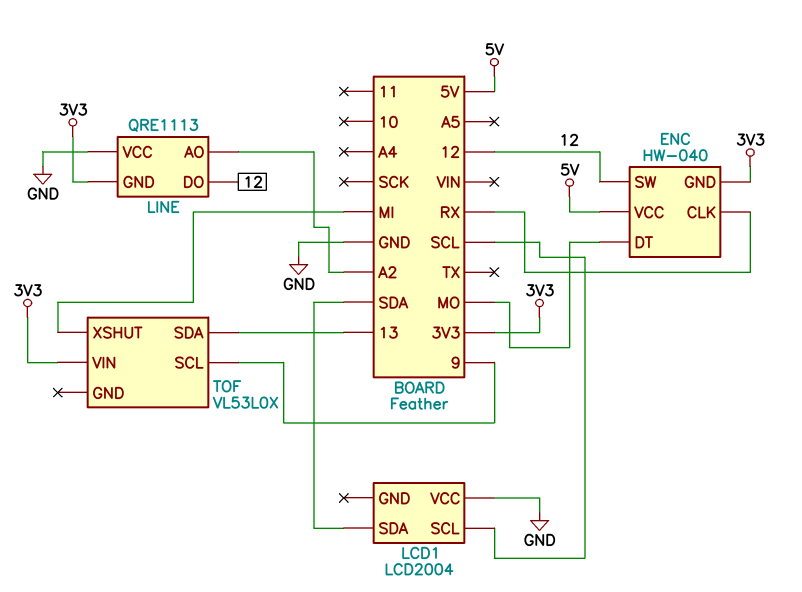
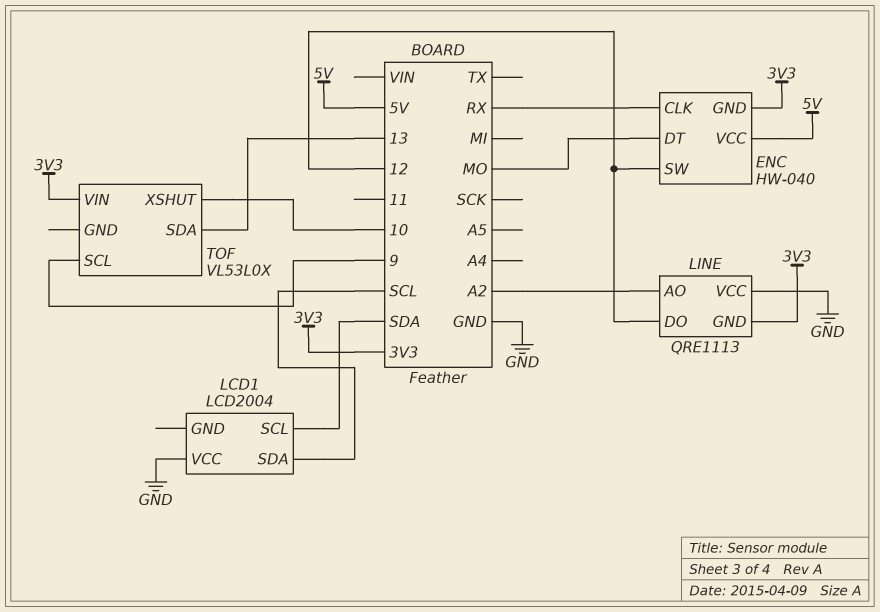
LCD1 pin SCL: SCL -> SDA
LCD1 pin SDA: SDA -> SCL
TOF pin XSHUT: MI -> 10

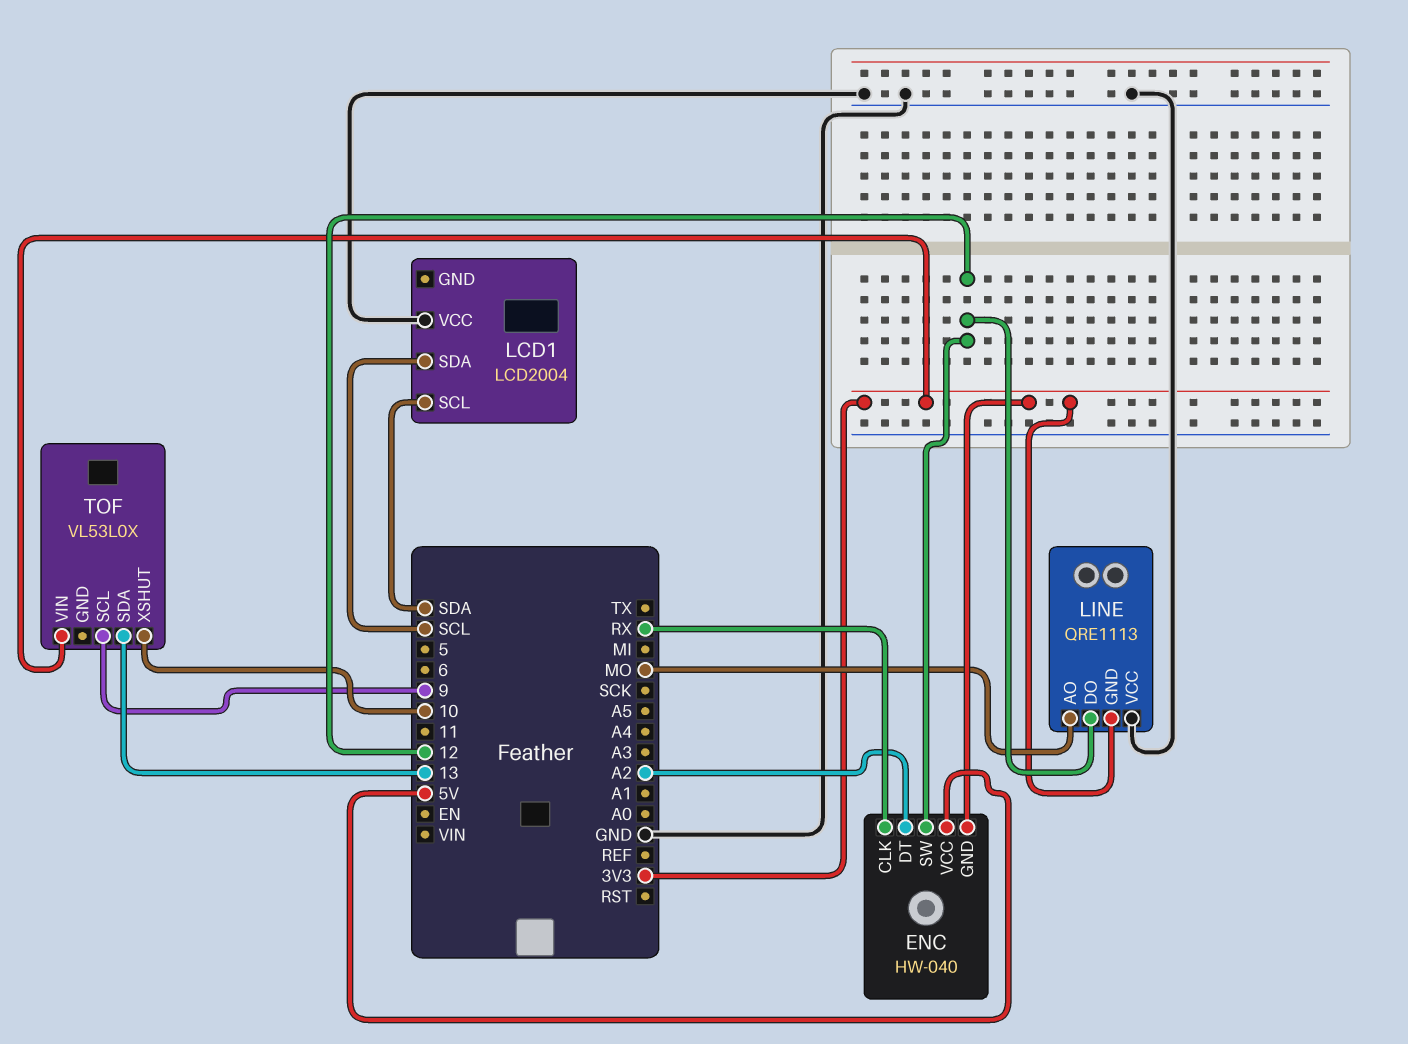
ENC pin DT: MO -> A2
LINE pin AO: A2 -> MO

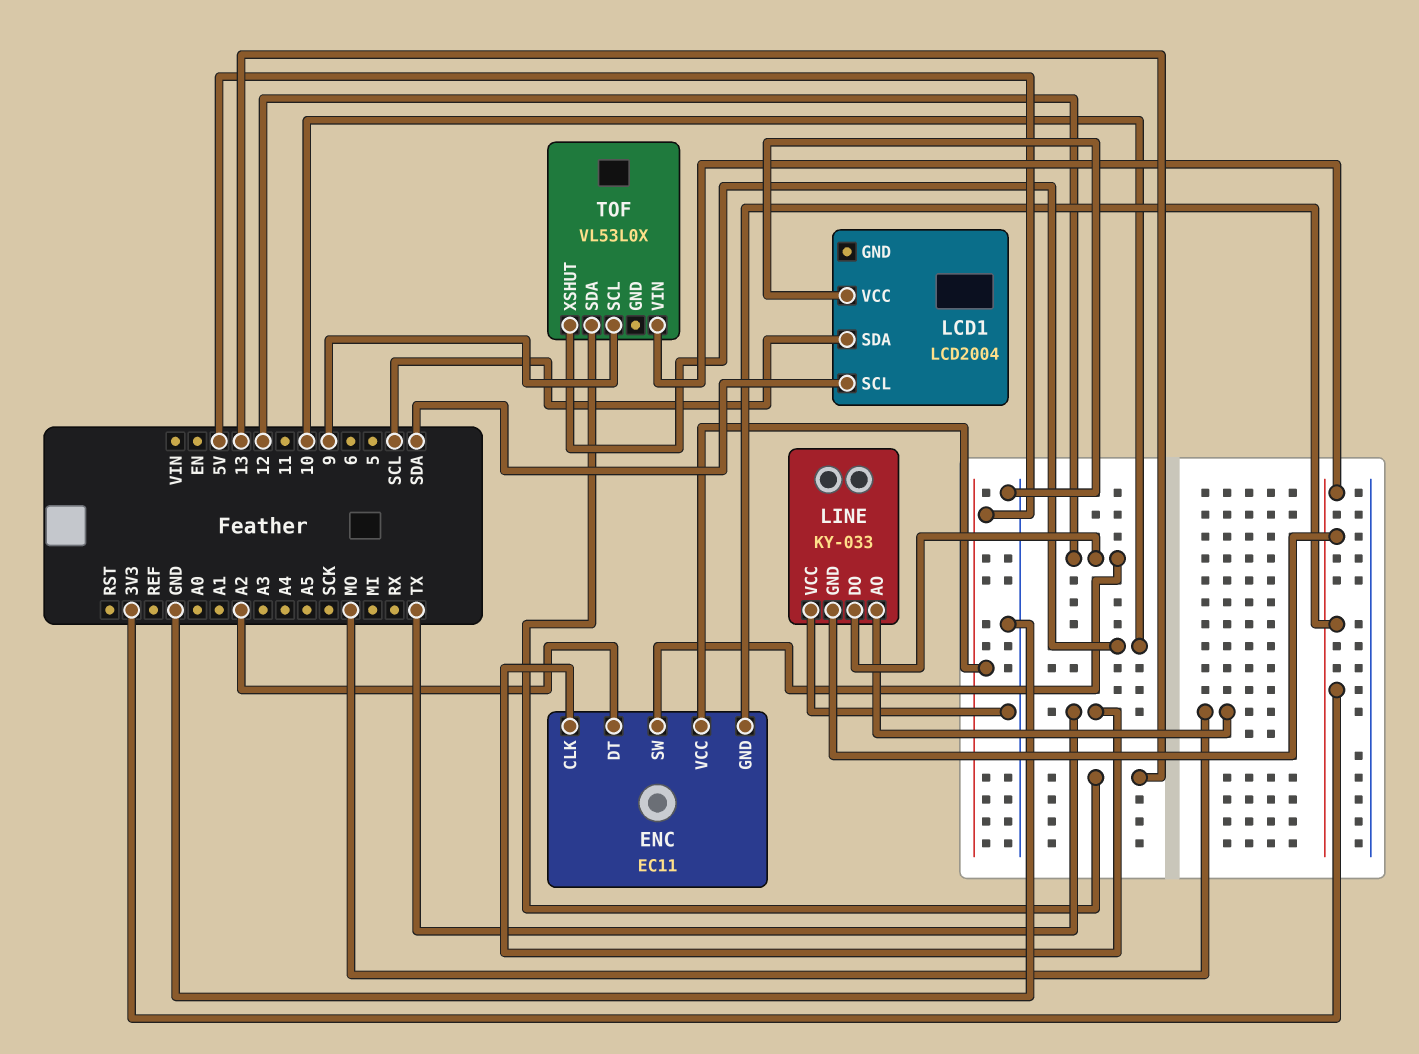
ENC: HW-040 -> EC11
ENC pin CLK: RX -> TX
LINE: QRE1113 -> KY-033

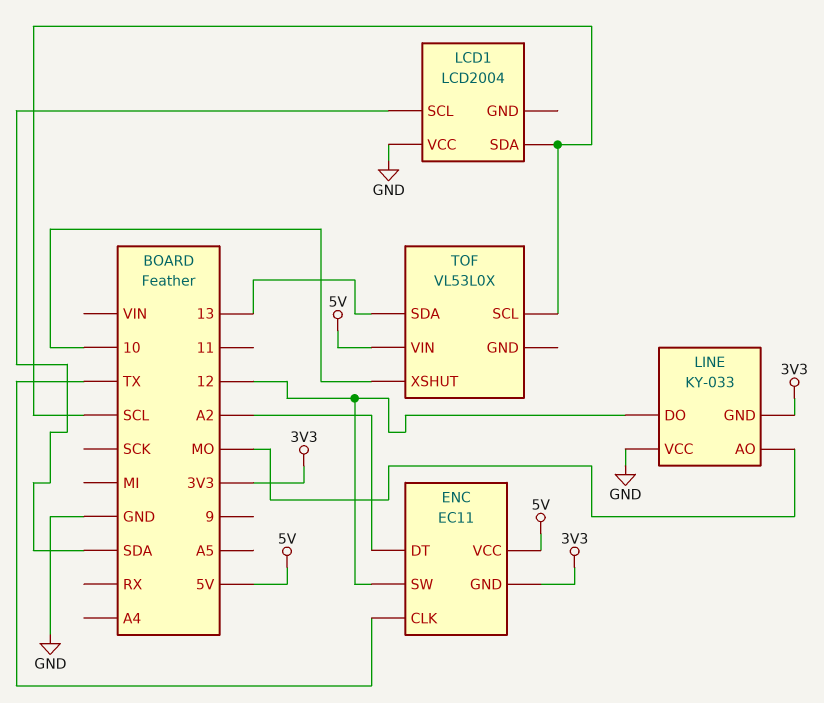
TOF pin SCL: 9 -> SCL
TOF pin VIN: 3V3 -> 5V

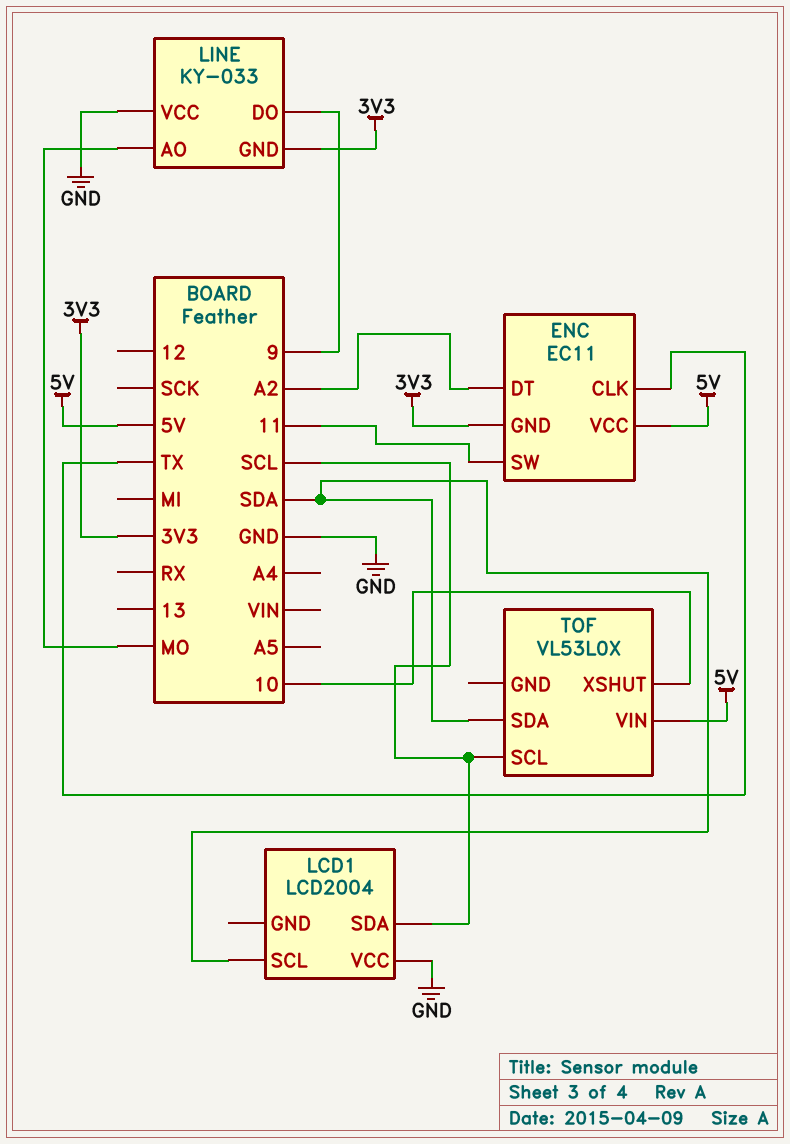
ENC pin SW: 12 -> 11
LINE pin DO: 12 -> 9
TOF pin SDA: 13 -> SDA

